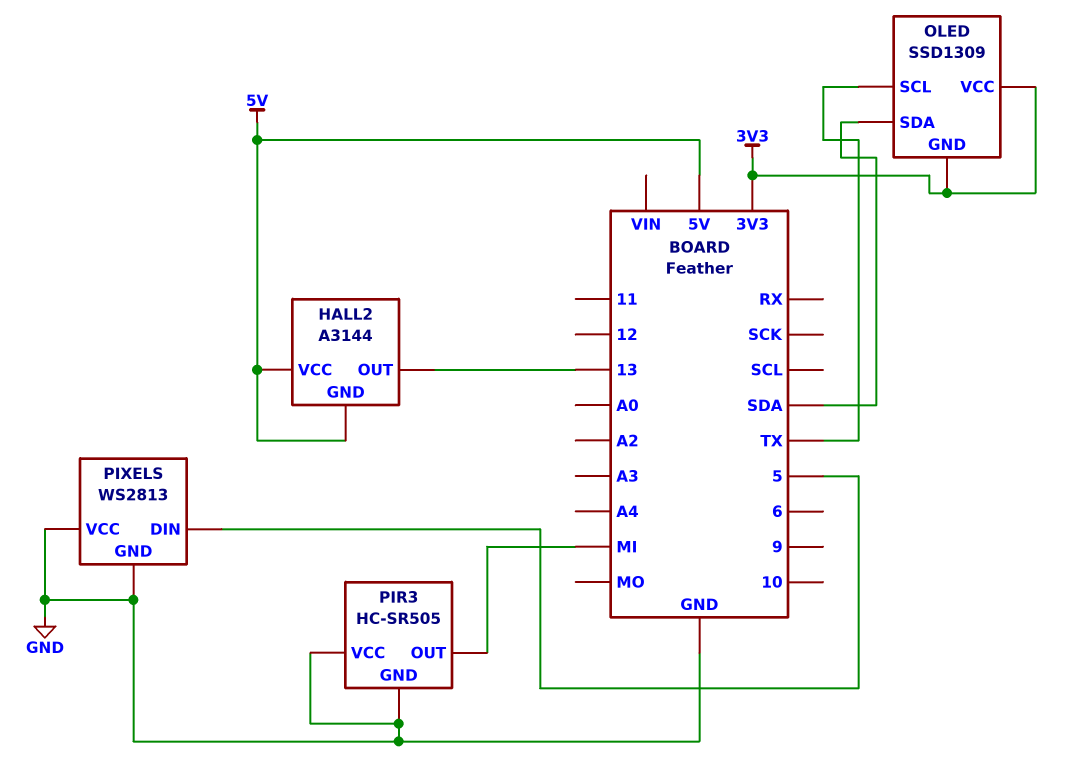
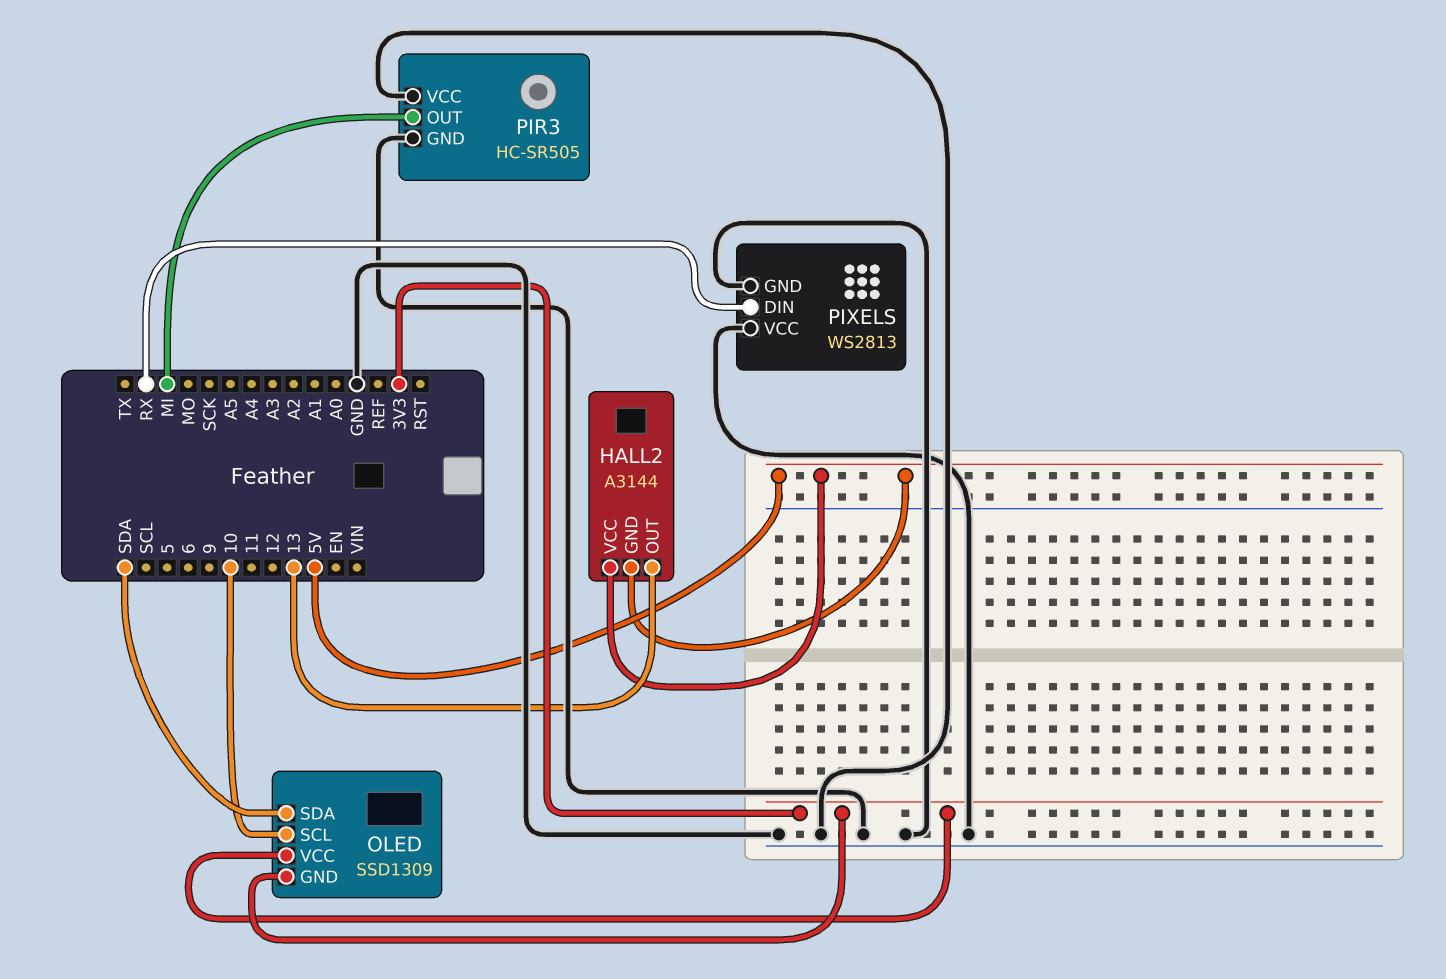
OLED pin SCL: TX -> 10
PIXELS pin DIN: 5 -> RX

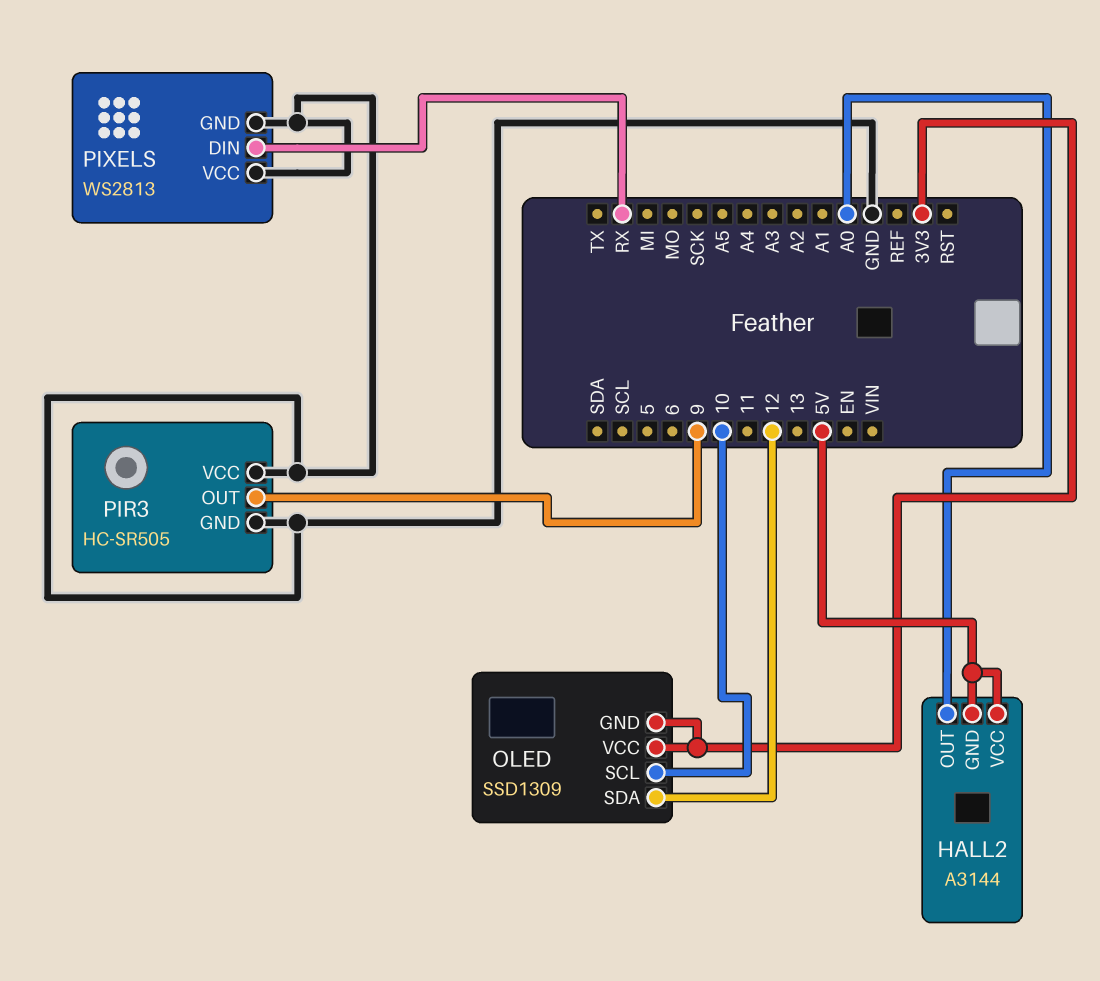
HALL2 pin OUT: 13 -> A0
OLED pin SDA: SDA -> 12
PIR3 pin OUT: MI -> 9

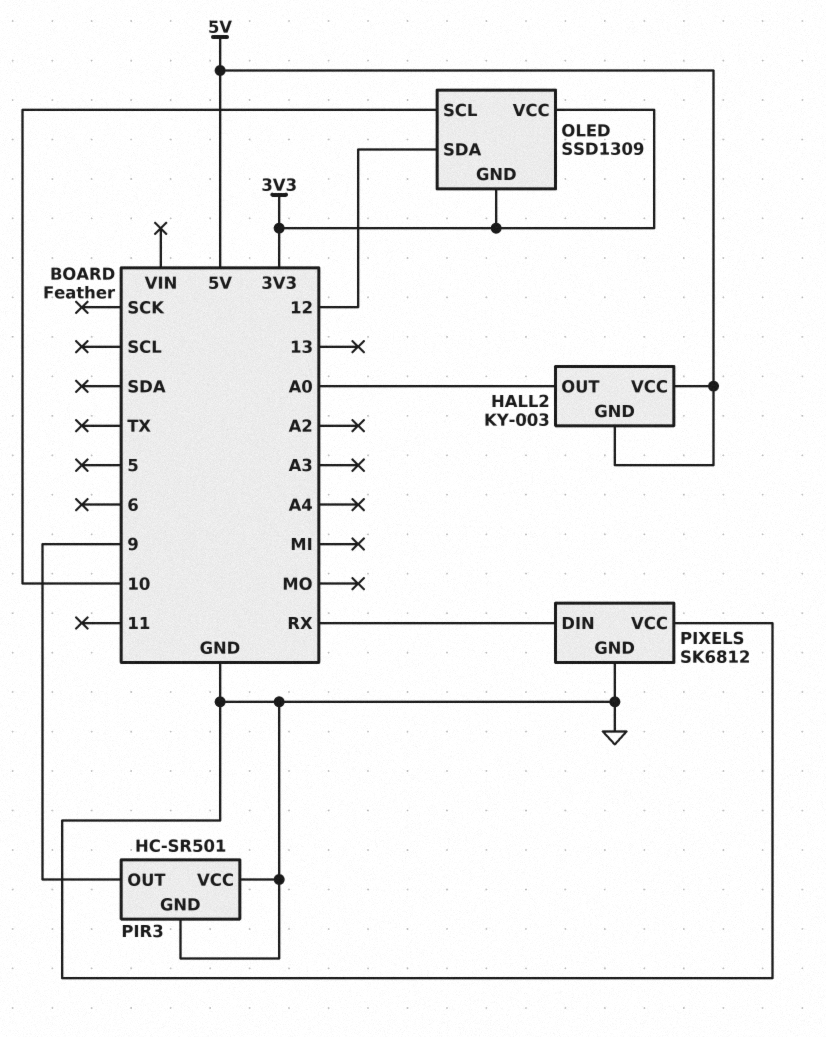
HALL2: A3144 -> KY-003
PIR3: HC-SR505 -> HC-SR501
PIXELS: WS2813 -> SK6812

